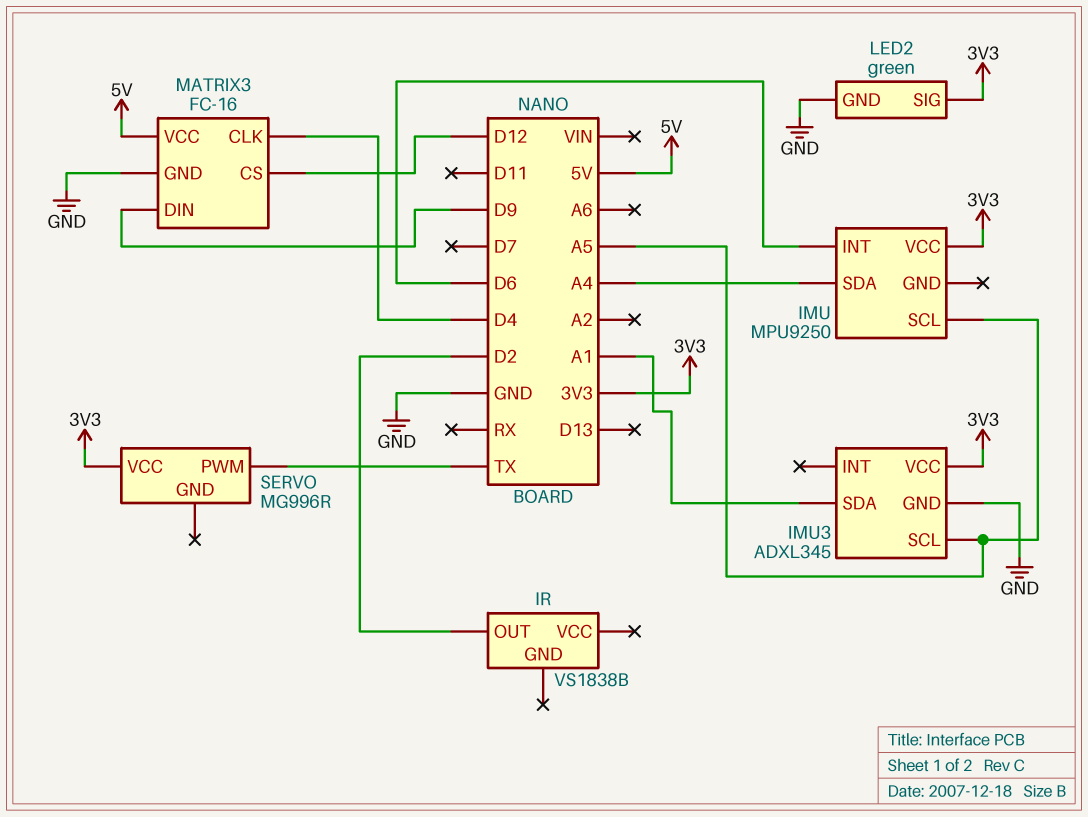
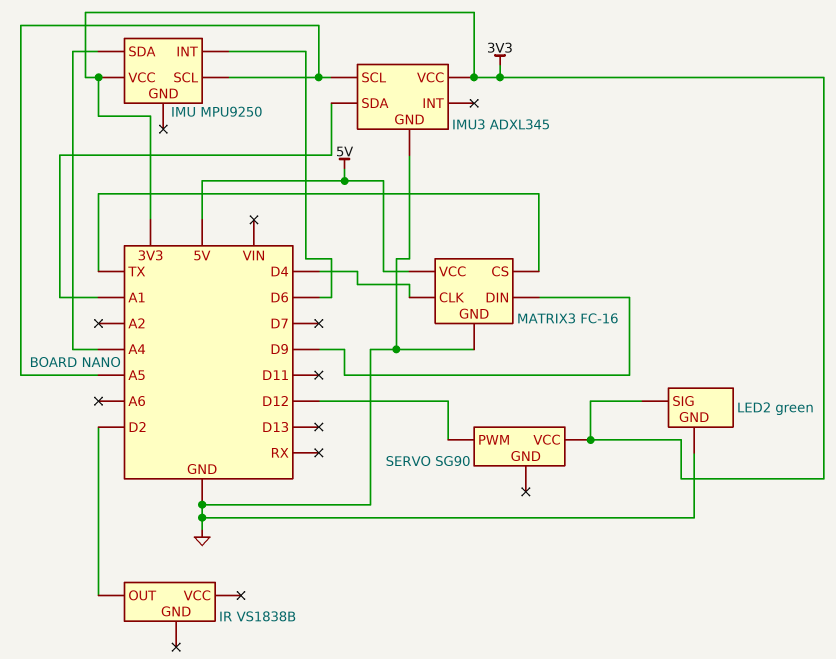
MATRIX3 pin CS: D12 -> TX
SERVO: MG996R -> SG90
SERVO pin PWM: TX -> D12

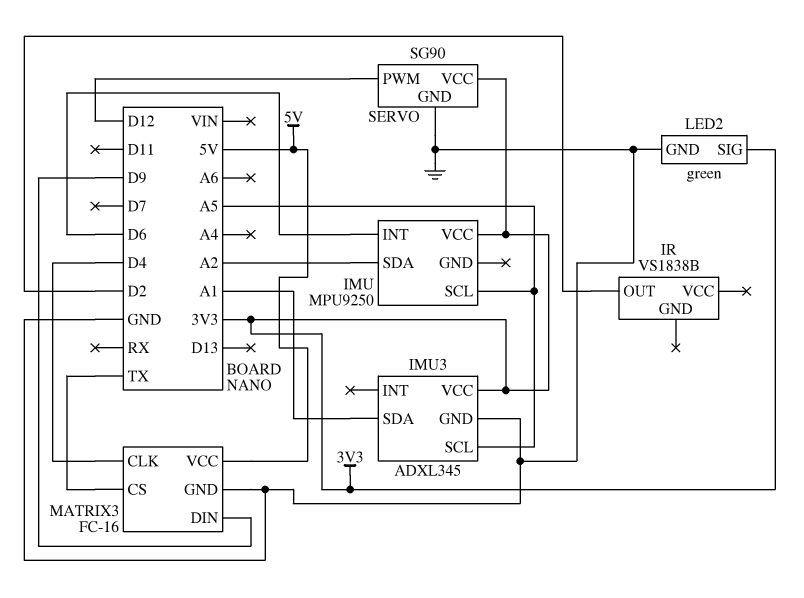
IMU pin SDA: A4 -> A2
SERVO pin GND: none -> GND

